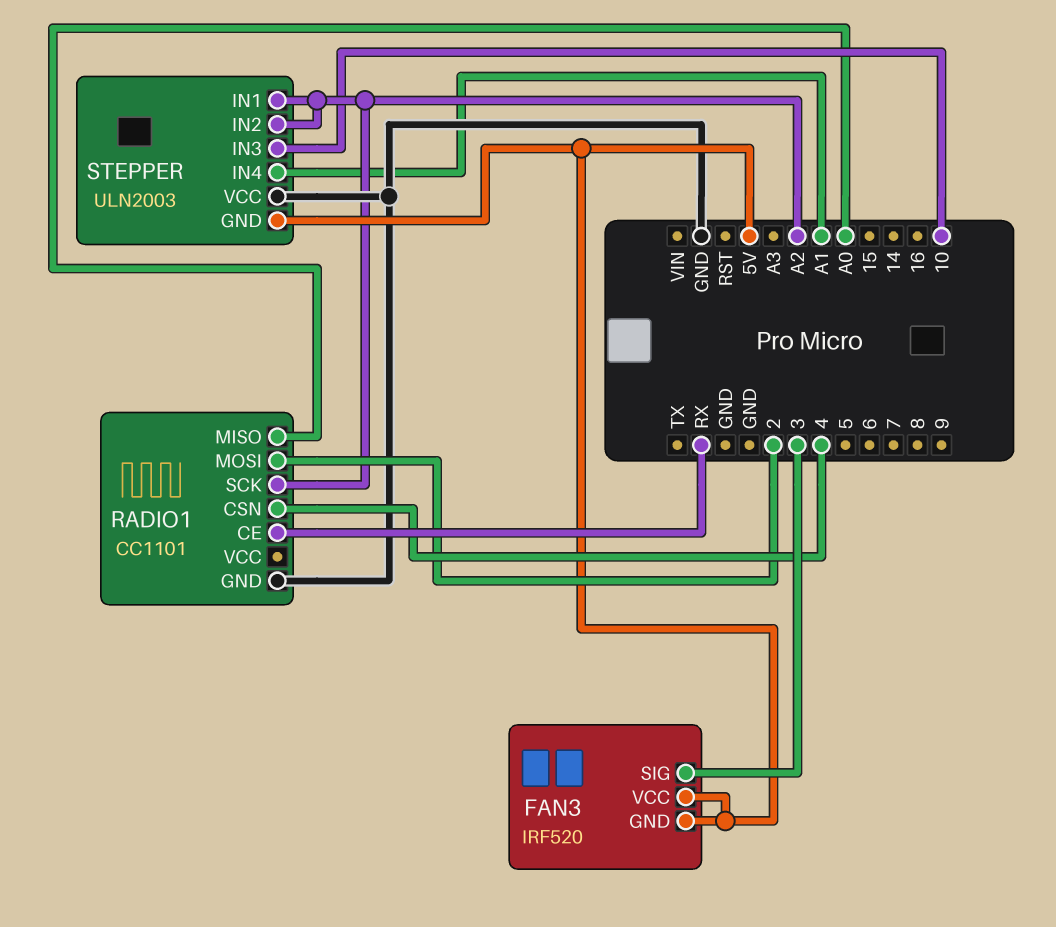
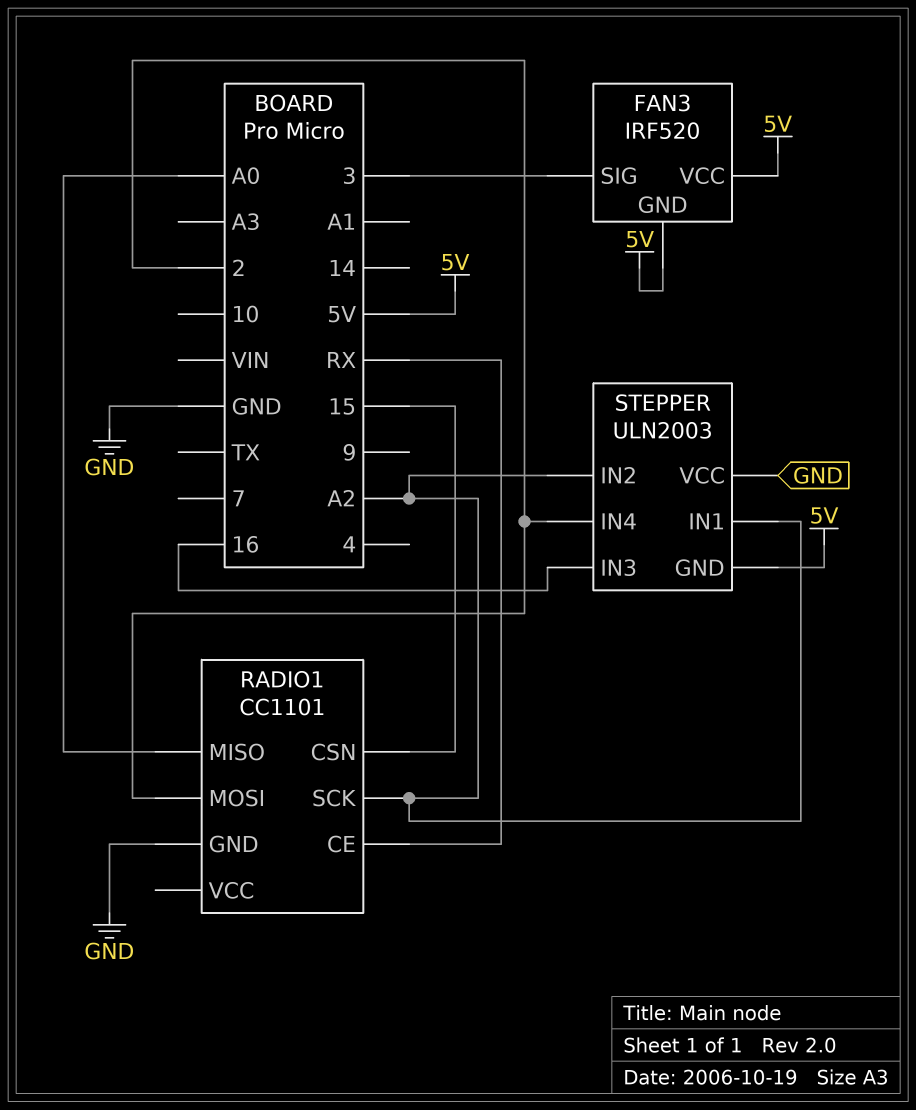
RADIO1 pin CSN: 4 -> 15
STEPPER pin IN3: 10 -> 16
STEPPER pin IN4: A1 -> 2

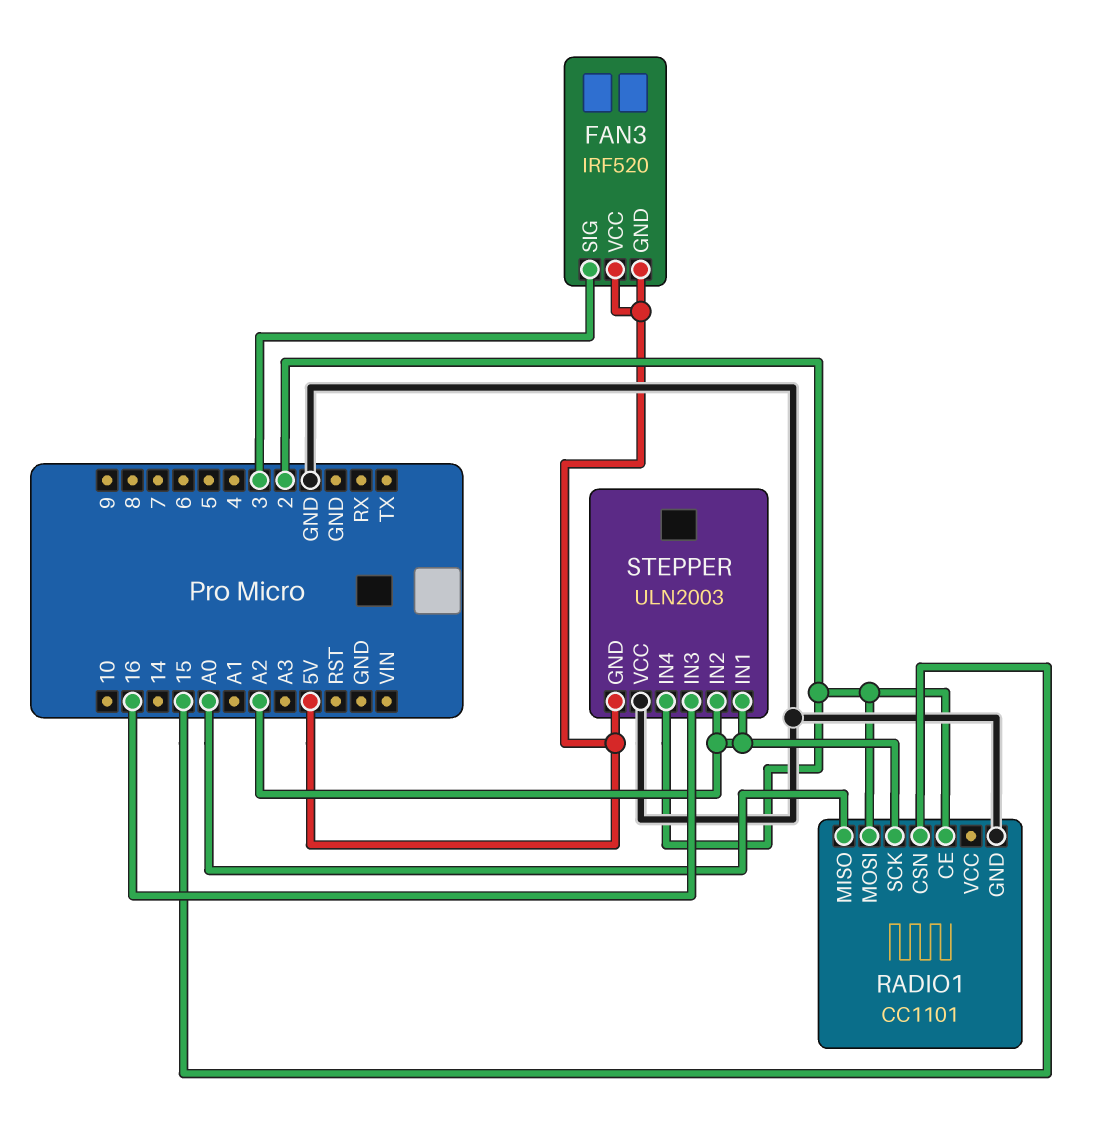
RADIO1 pin CE: RX -> 2

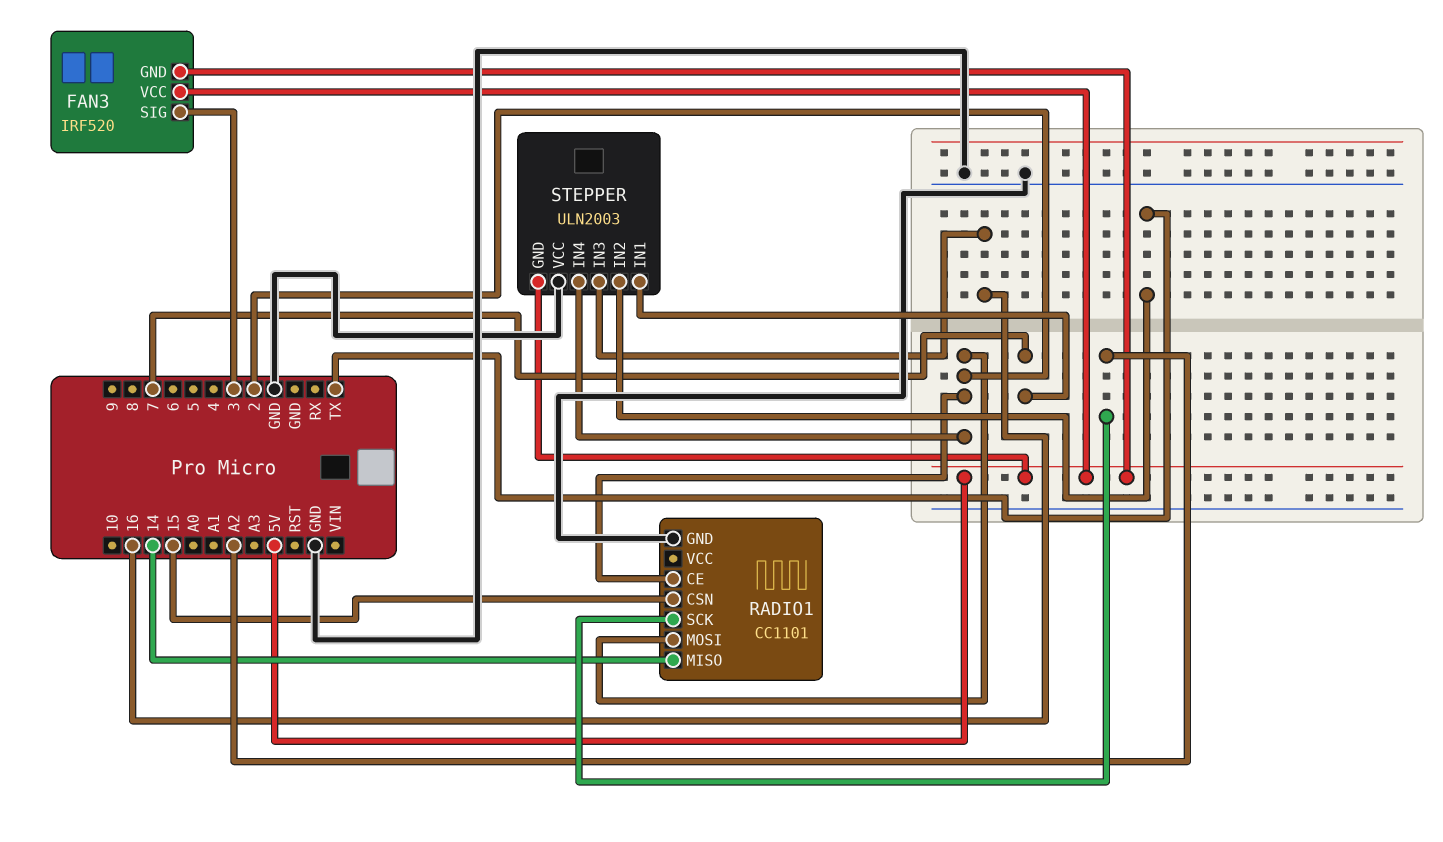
RADIO1 pin MISO: A0 -> 14
STEPPER pin IN1: A2 -> 7
STEPPER pin IN2: A2 -> TX

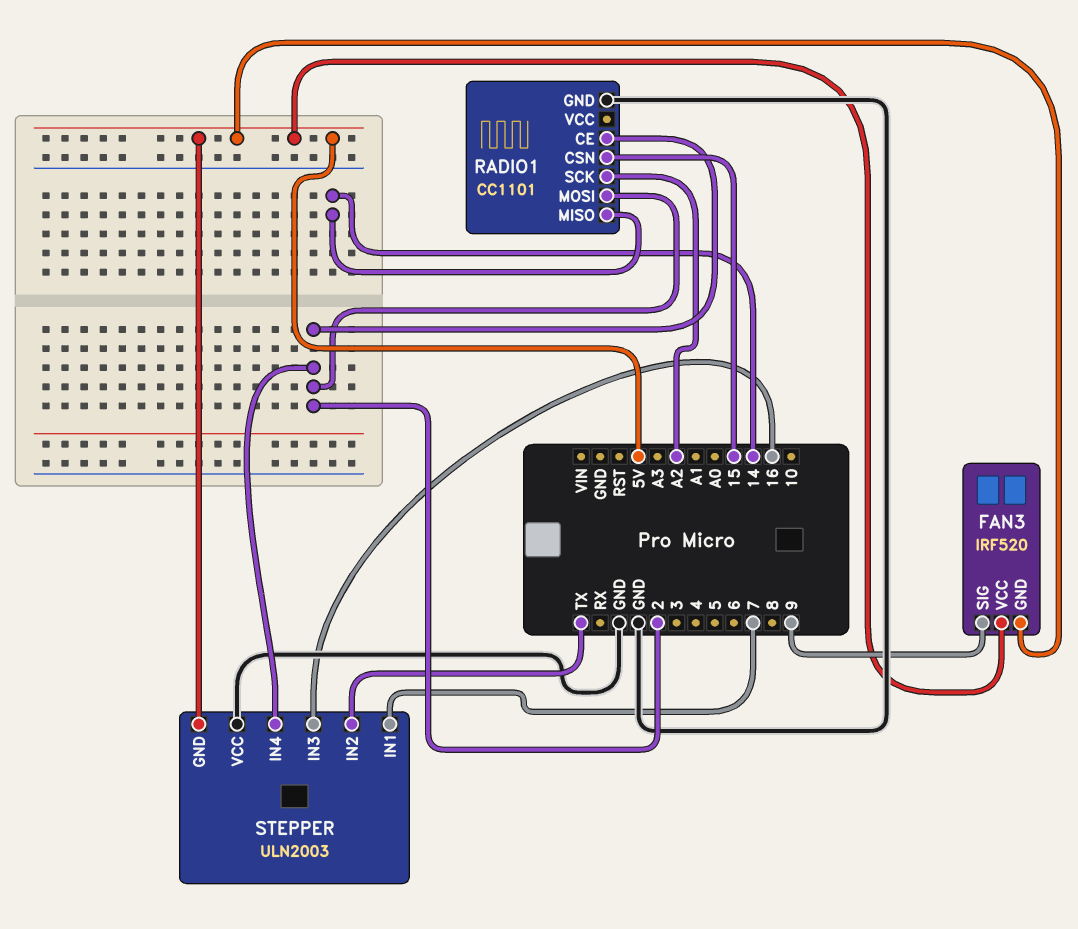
FAN3 pin SIG: 3 -> 9

